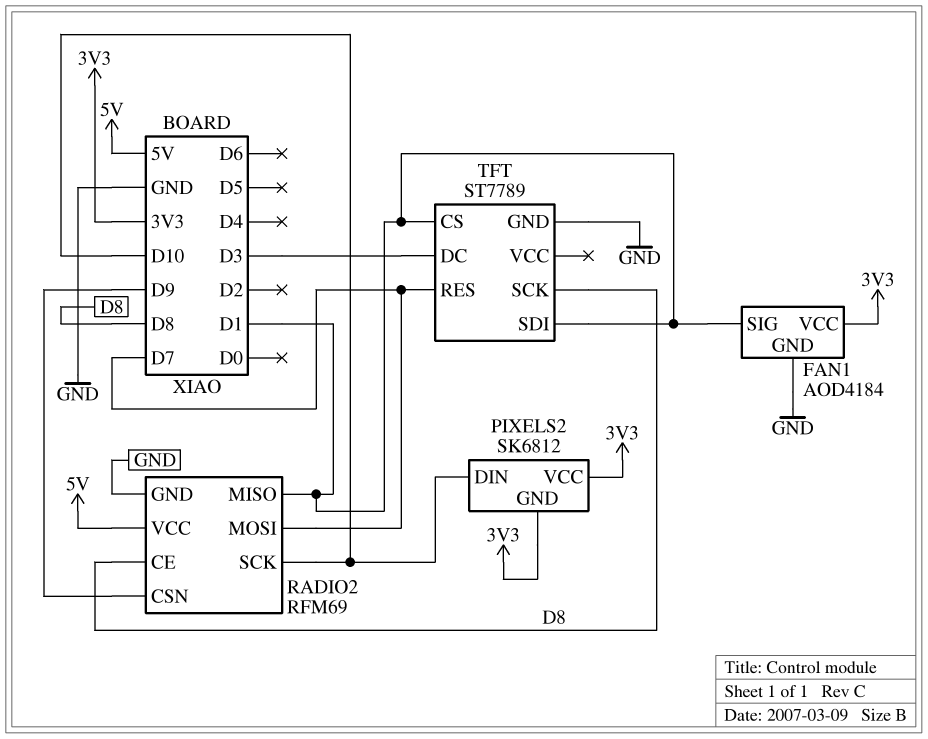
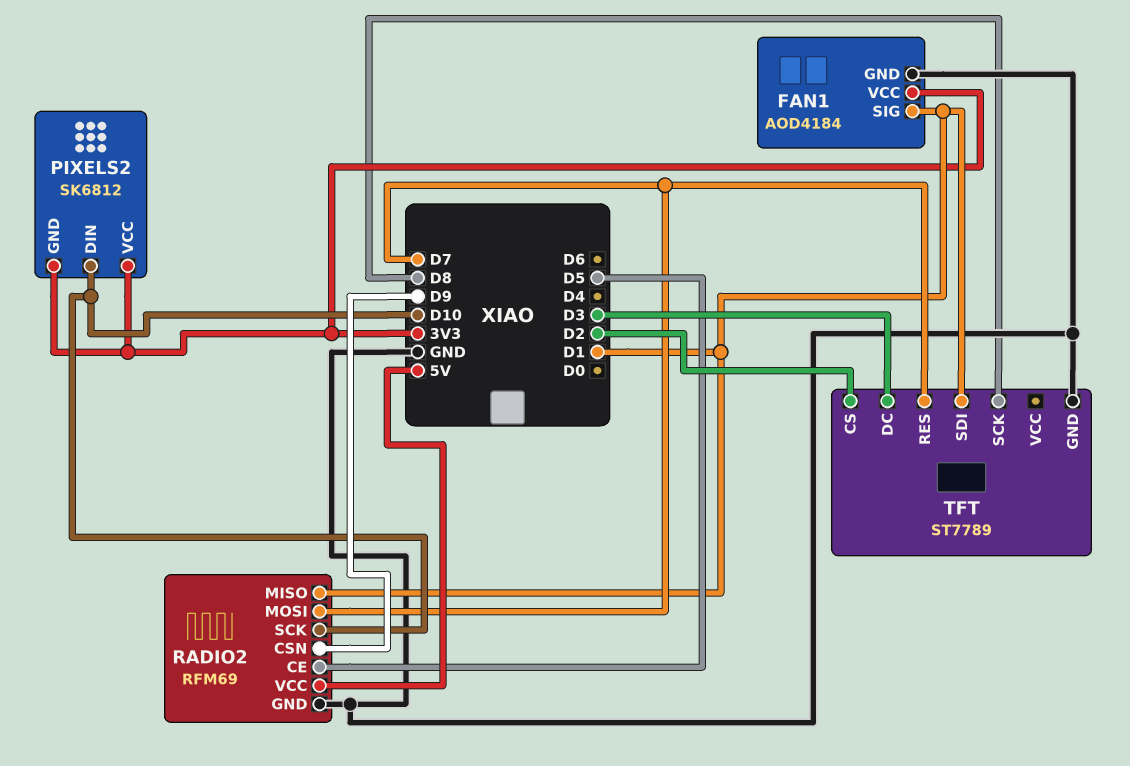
RADIO2 pin CE: D8 -> D5
TFT pin CS: D1 -> D2

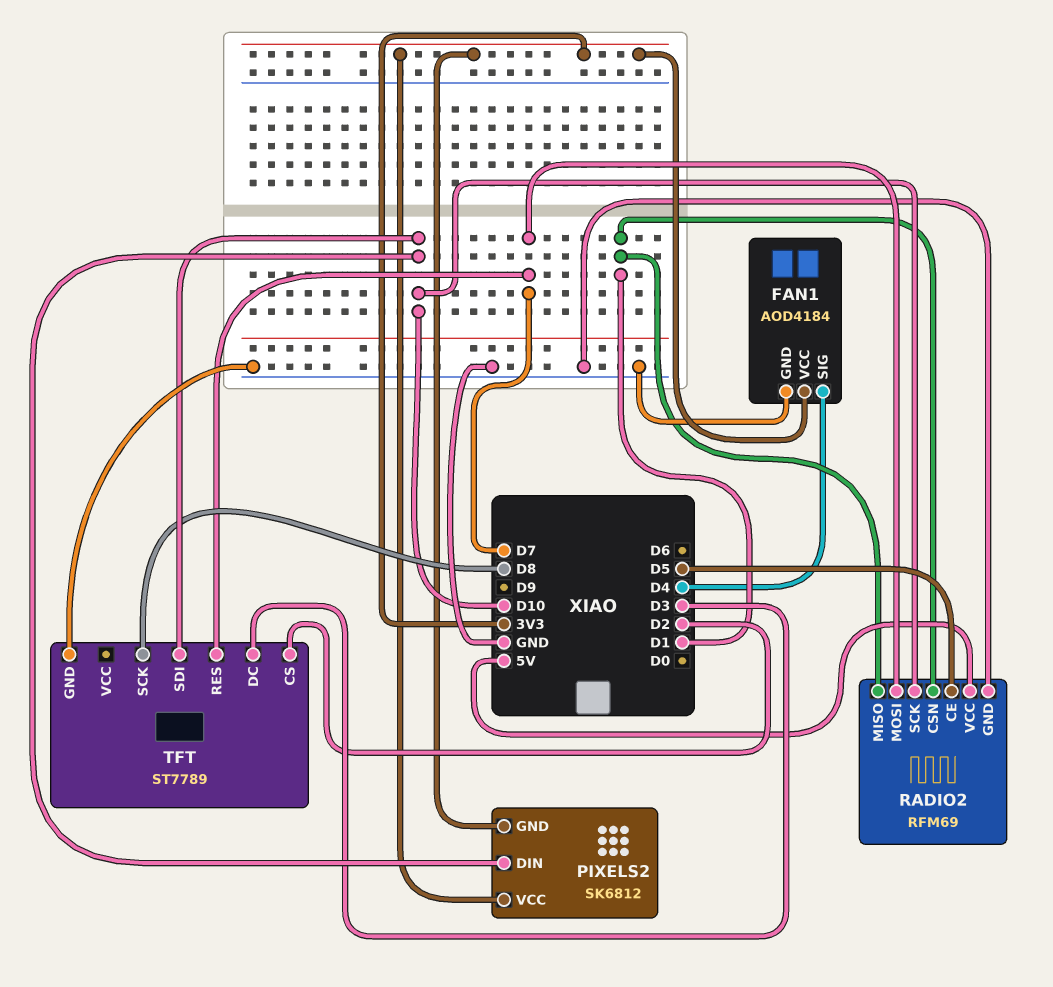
FAN1 pin SIG: D1 -> D4
RADIO2 pin CSN: D9 -> D1
TFT pin SDI: D1 -> D10

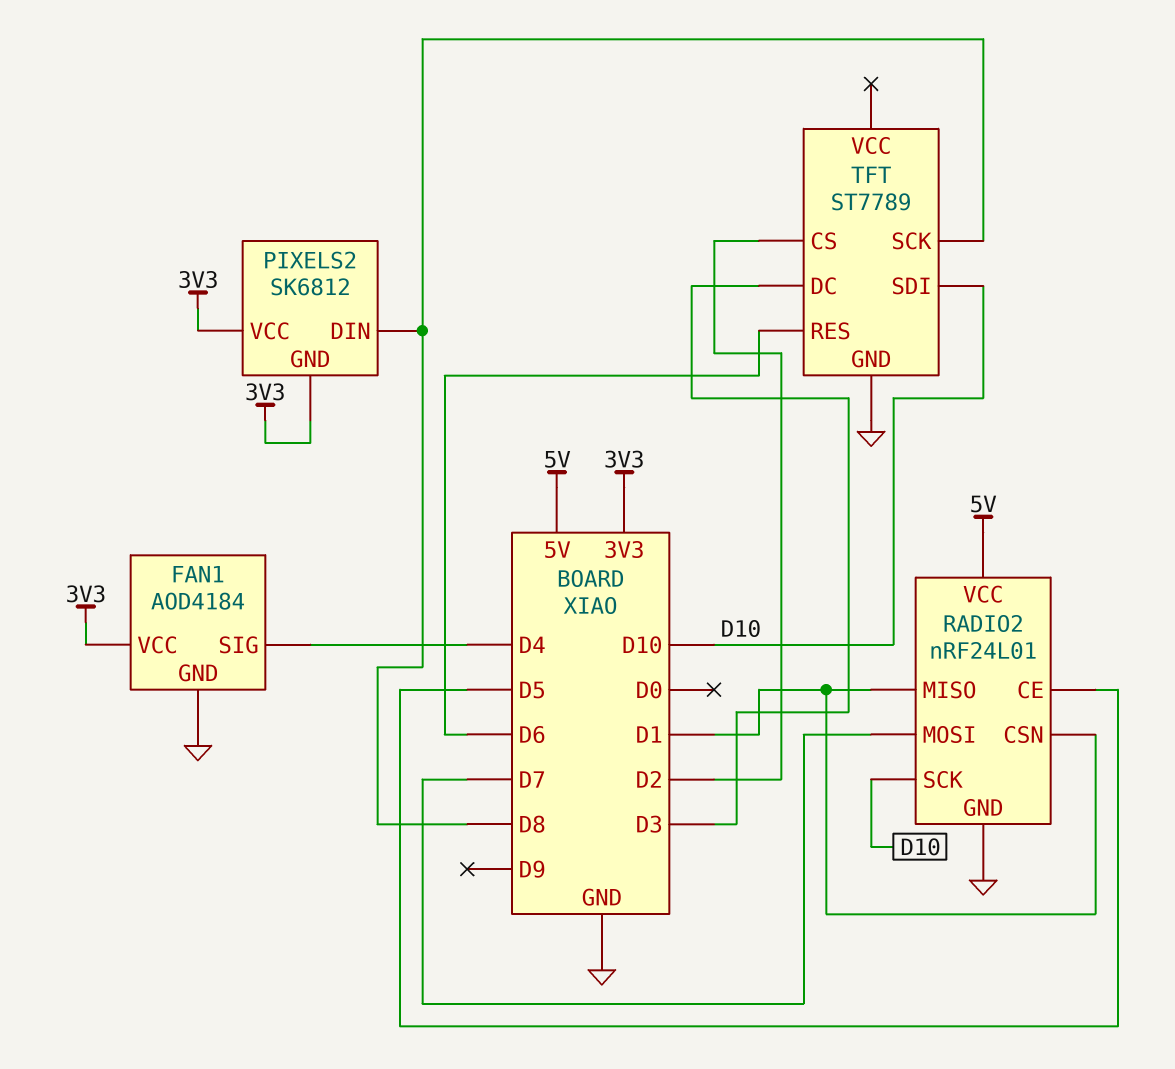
PIXELS2 pin DIN: D10 -> D8
RADIO2: RFM69 -> nRF24L01
TFT pin RES: D7 -> D6

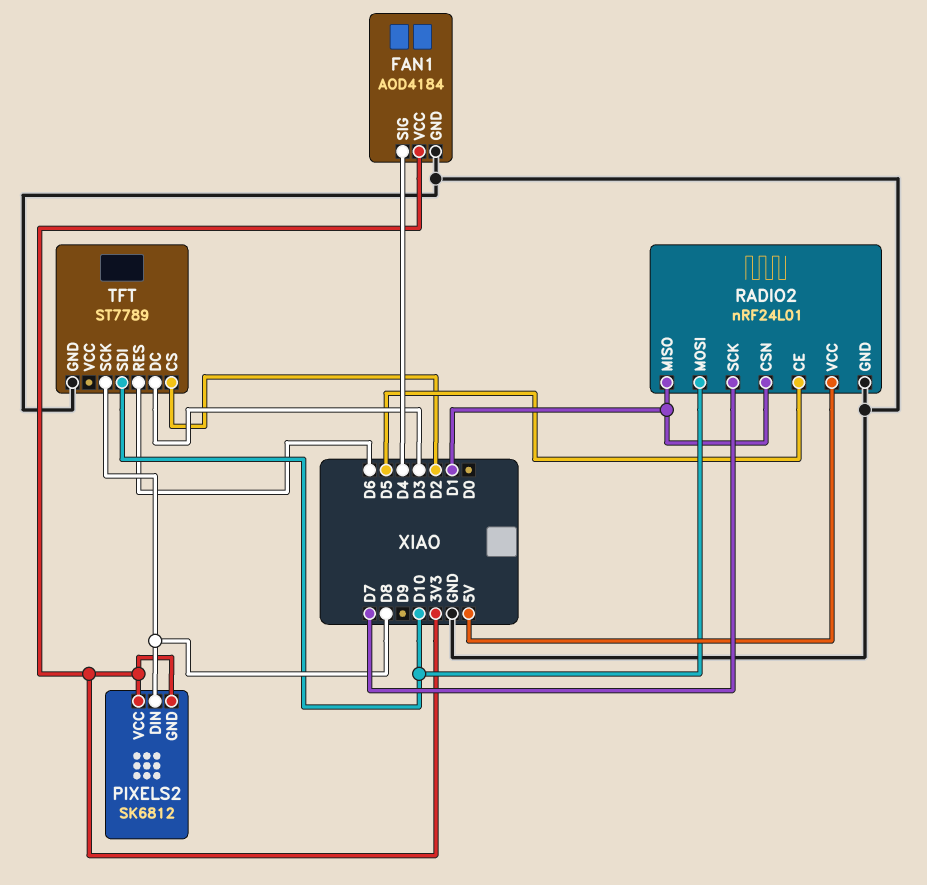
RADIO2 pin MOSI: D7 -> D10
RADIO2 pin SCK: D10 -> D7

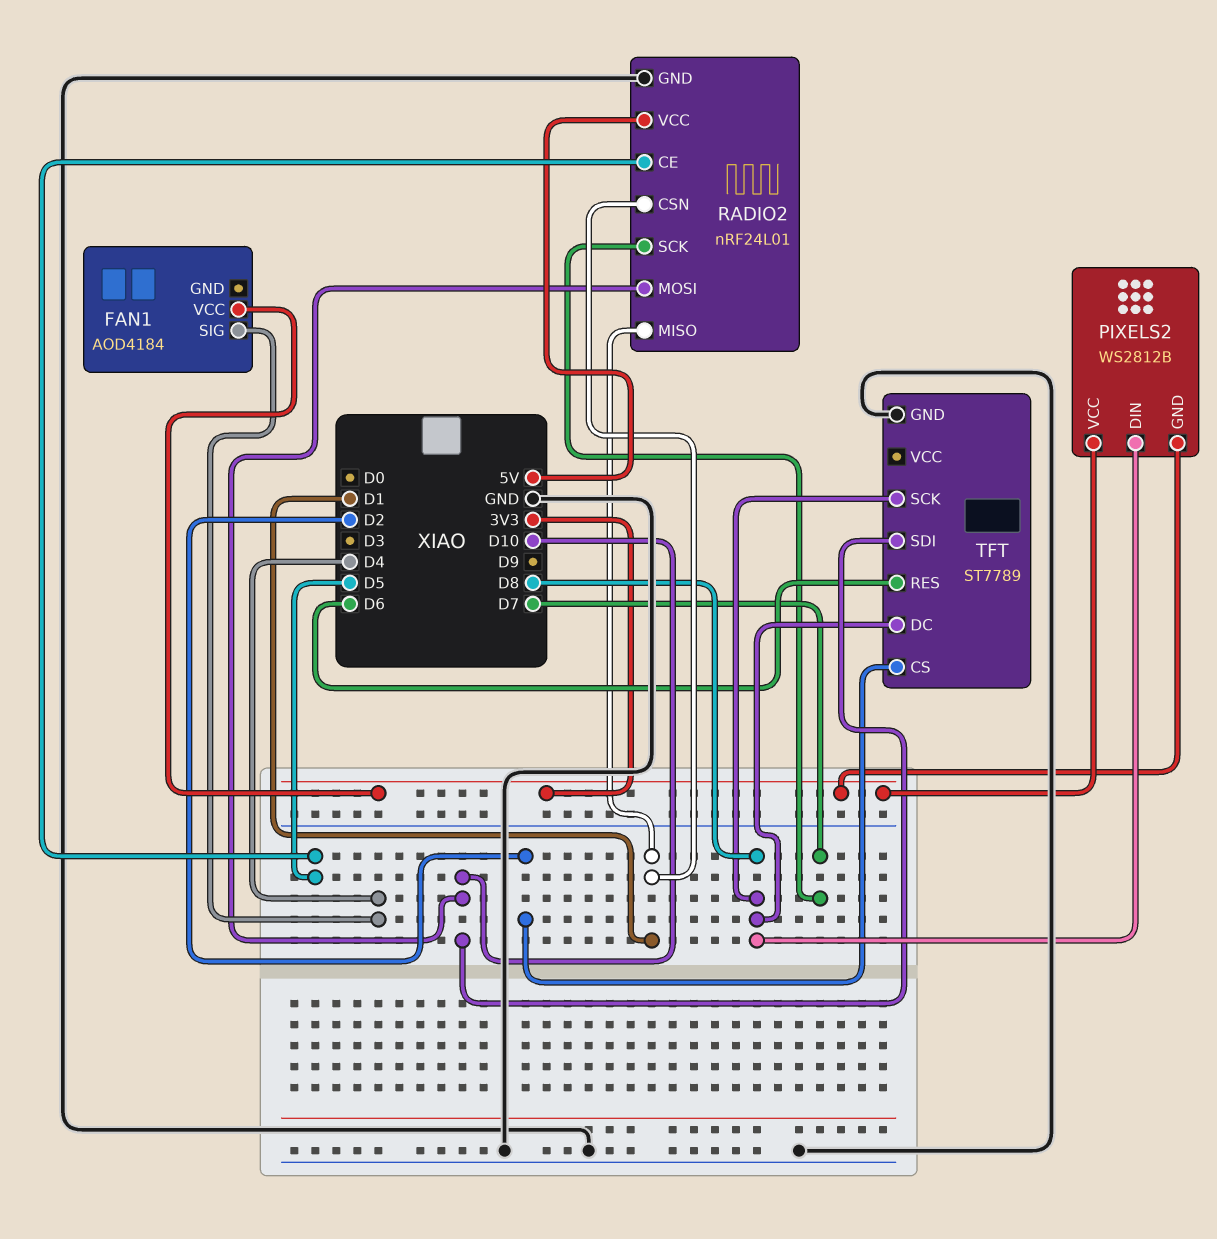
FAN1 pin GND: GND -> none
PIXELS2: SK6812 -> WS2812B
TFT pin DC: D3 -> D8

